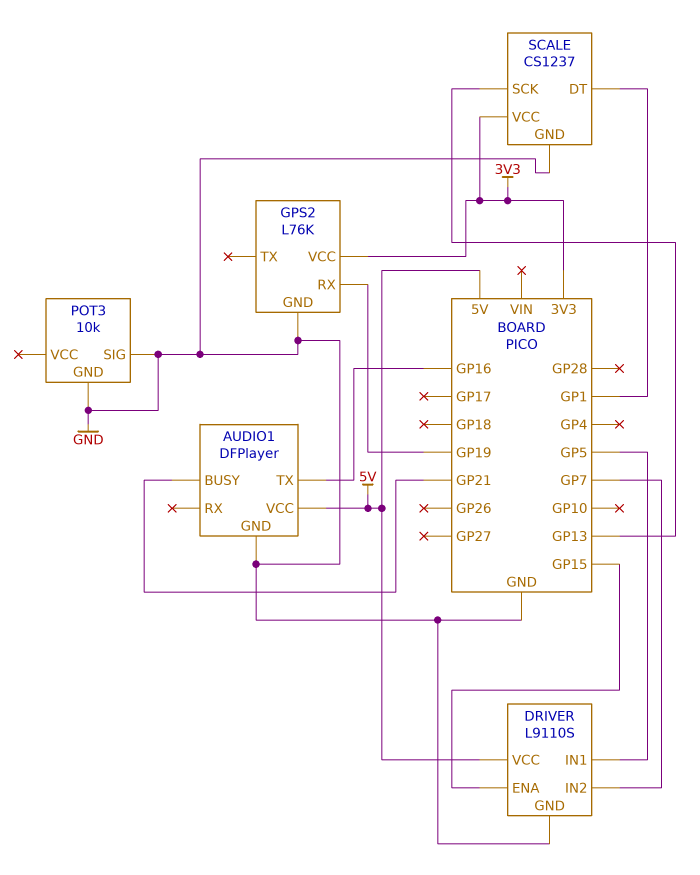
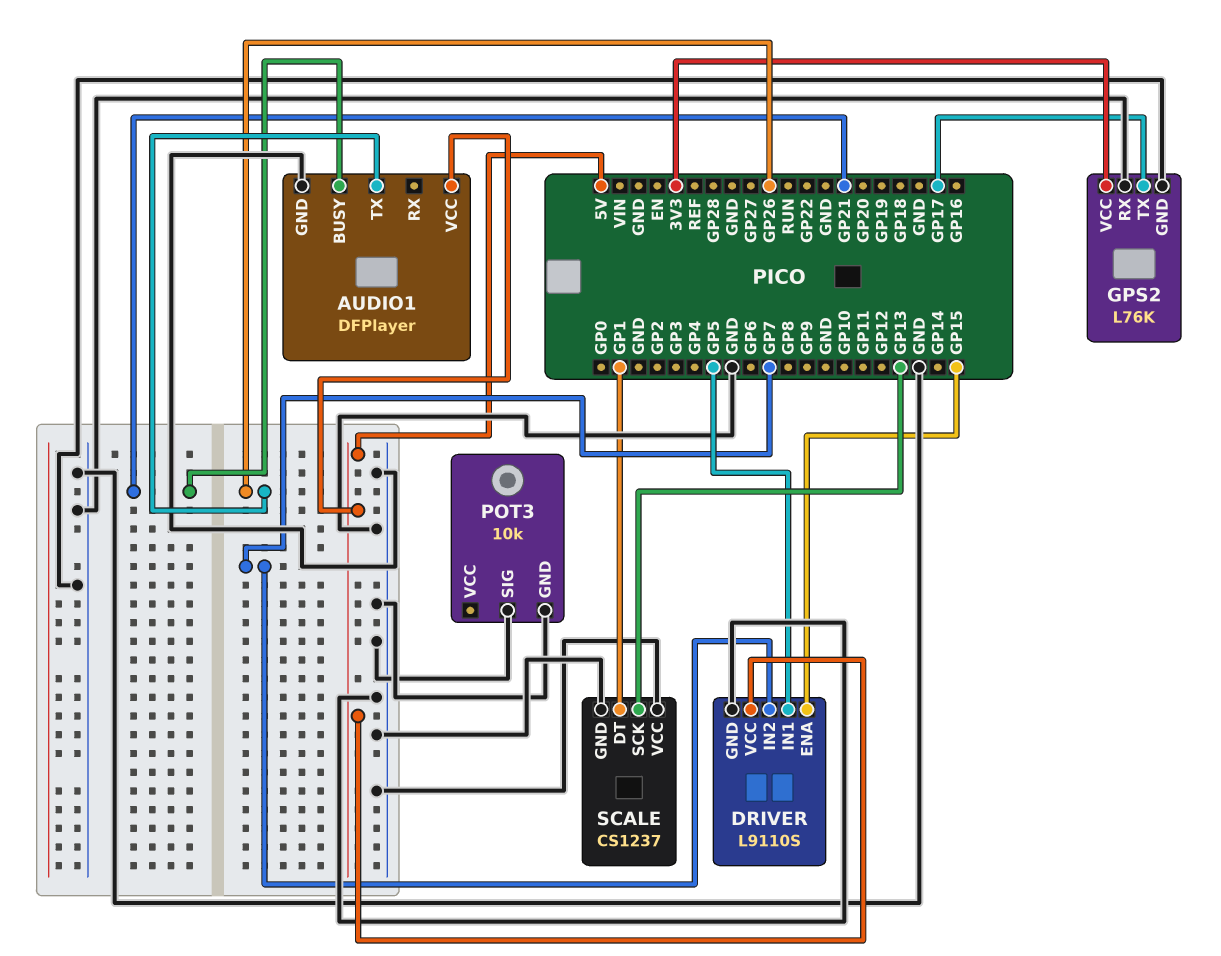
AUDIO1 pin TX: GP16 -> GP26
GPS2 pin RX: GP19 -> GND
GPS2 pin TX: none -> GP17
SCALE pin VCC: 3V3 -> GND

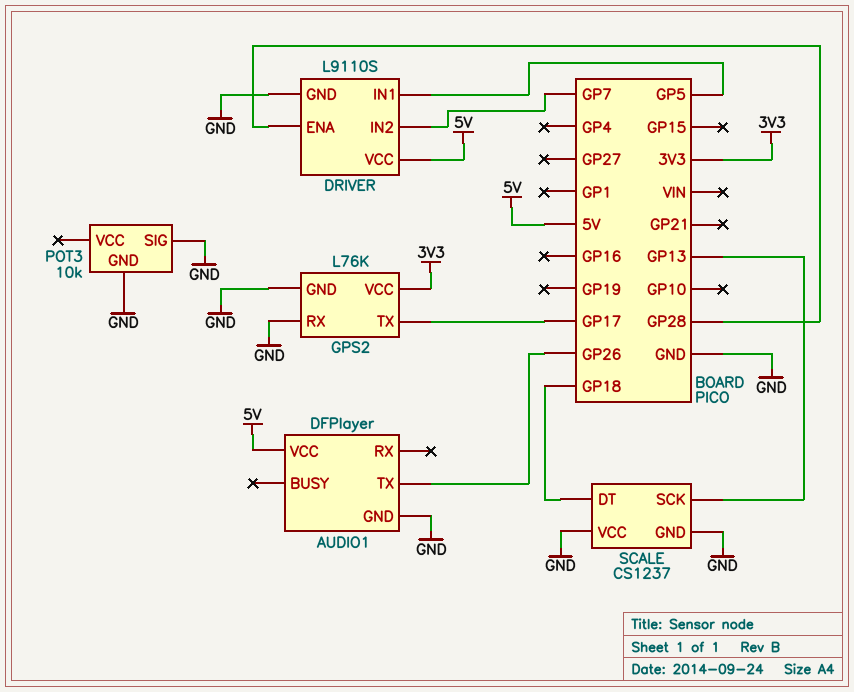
AUDIO1 pin BUSY: GP21 -> none
DRIVER pin ENA: GP15 -> GP28
SCALE pin DT: GP1 -> GP18

